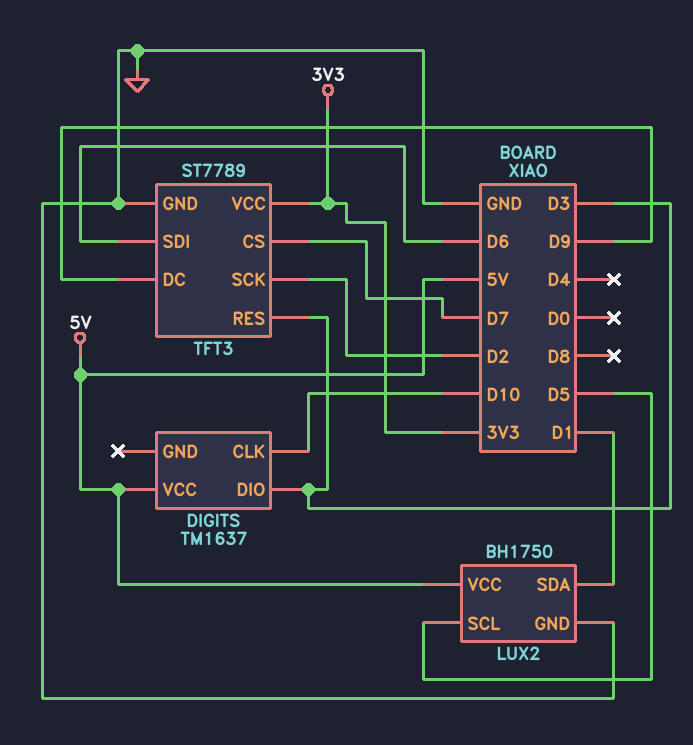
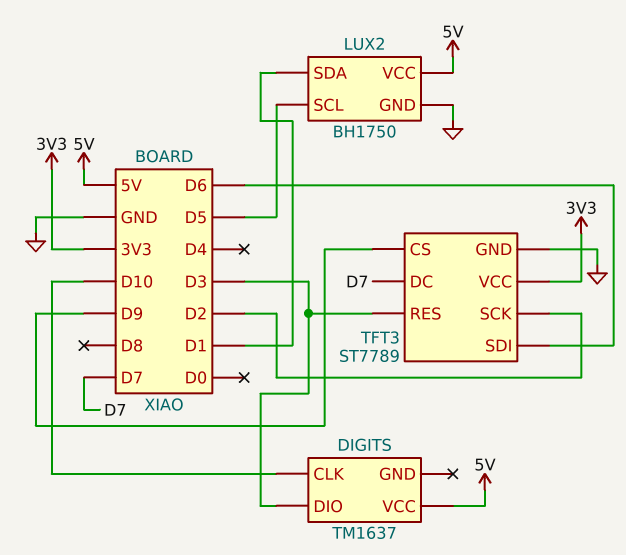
TFT3 pin CS: D7 -> D9
TFT3 pin DC: D9 -> D7

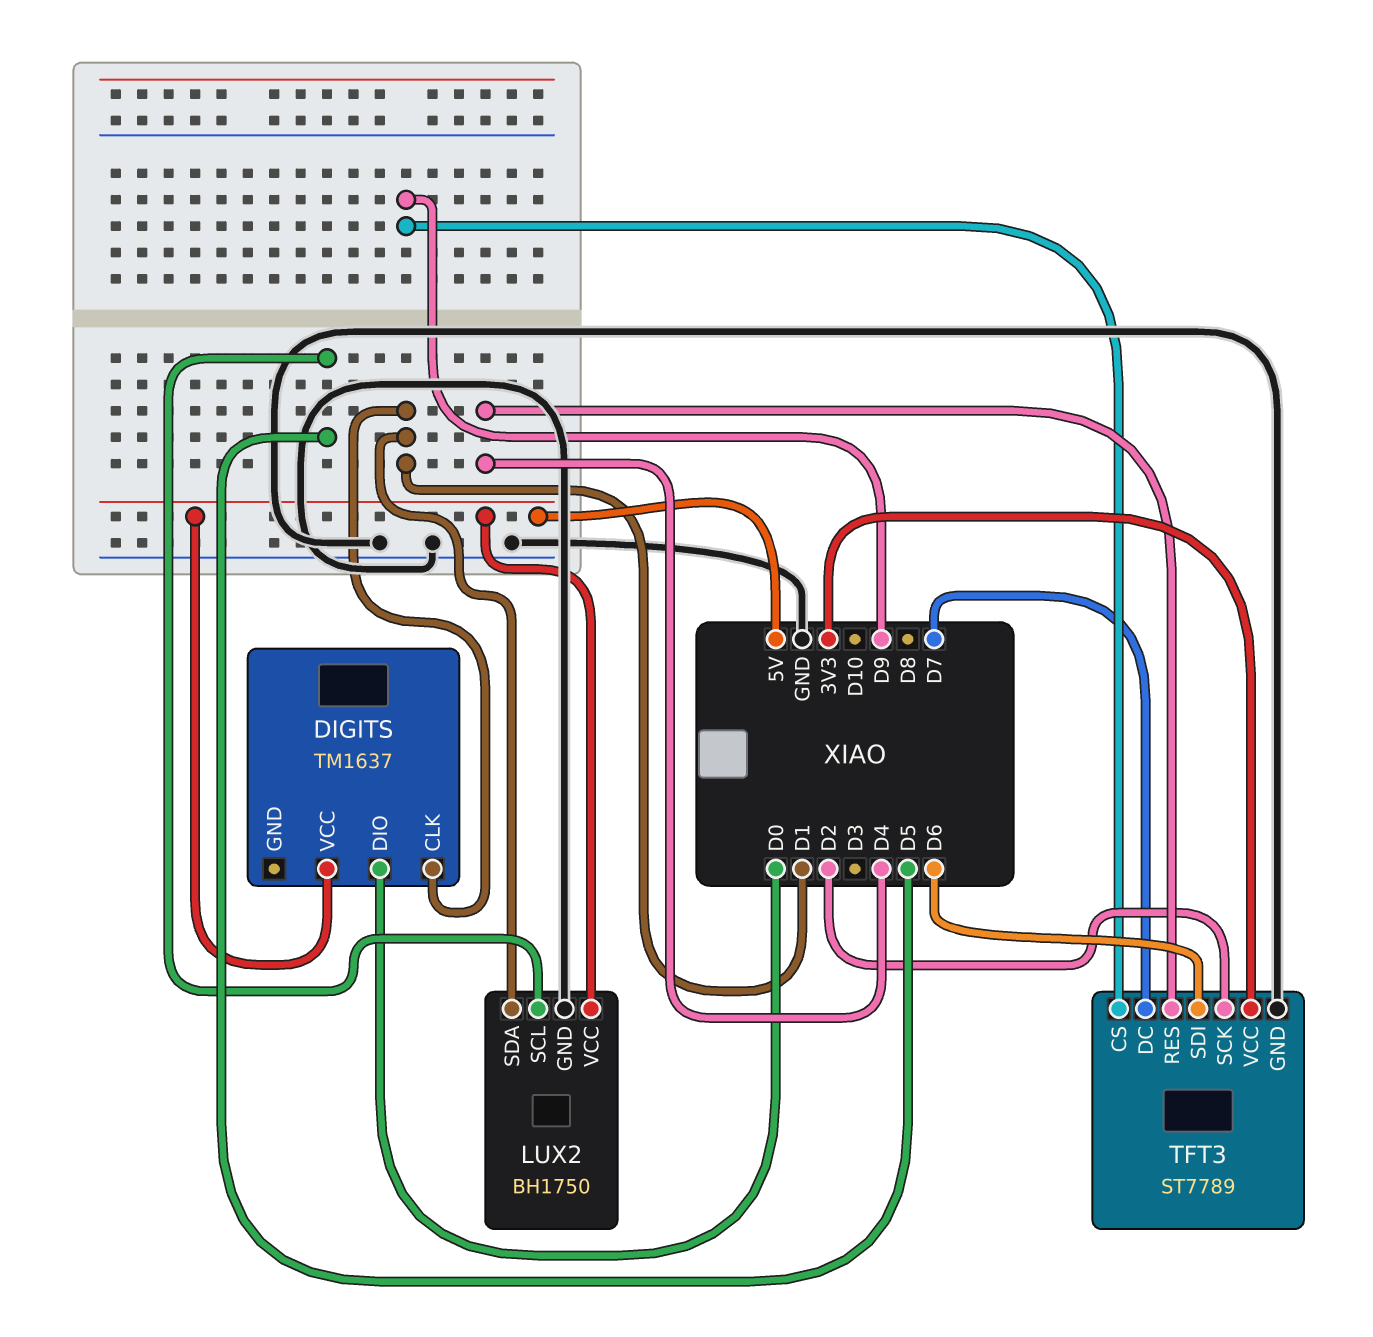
DIGITS pin CLK: D10 -> D1
DIGITS pin DIO: D3 -> D0
TFT3 pin RES: D3 -> D4

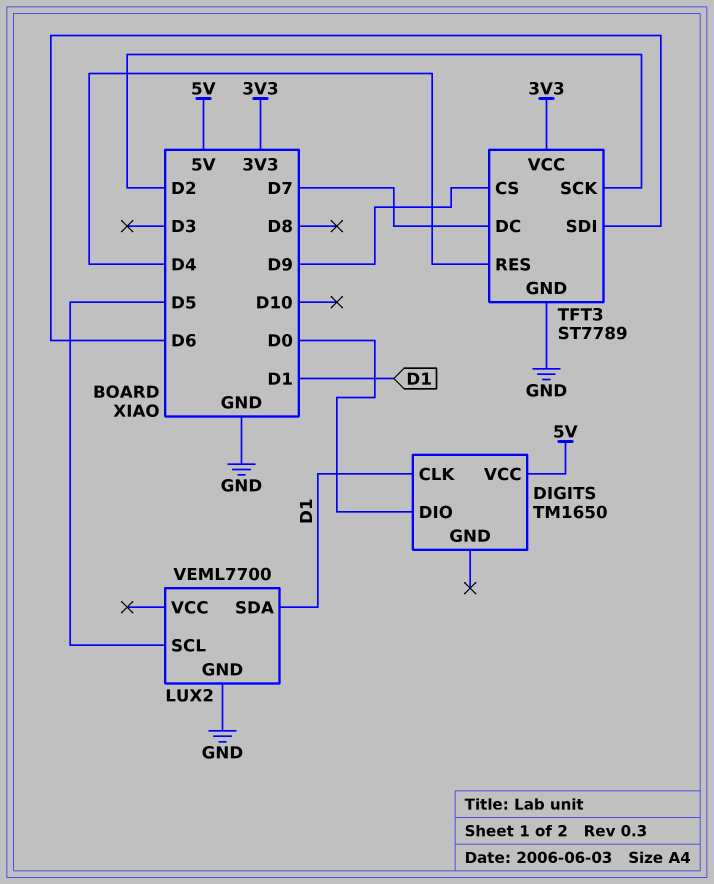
DIGITS: TM1637 -> TM1650
LUX2: BH1750 -> VEML7700
LUX2 pin VCC: 5V -> none

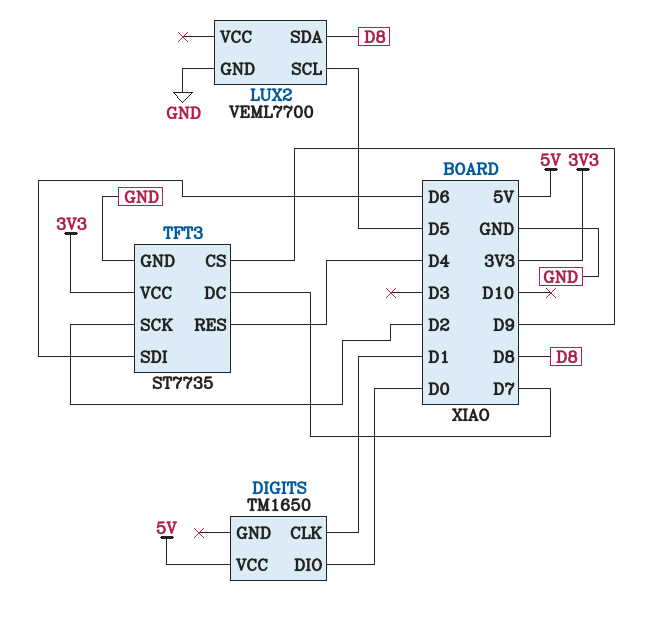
LUX2 pin SDA: D1 -> D8
TFT3: ST7789 -> ST7735

